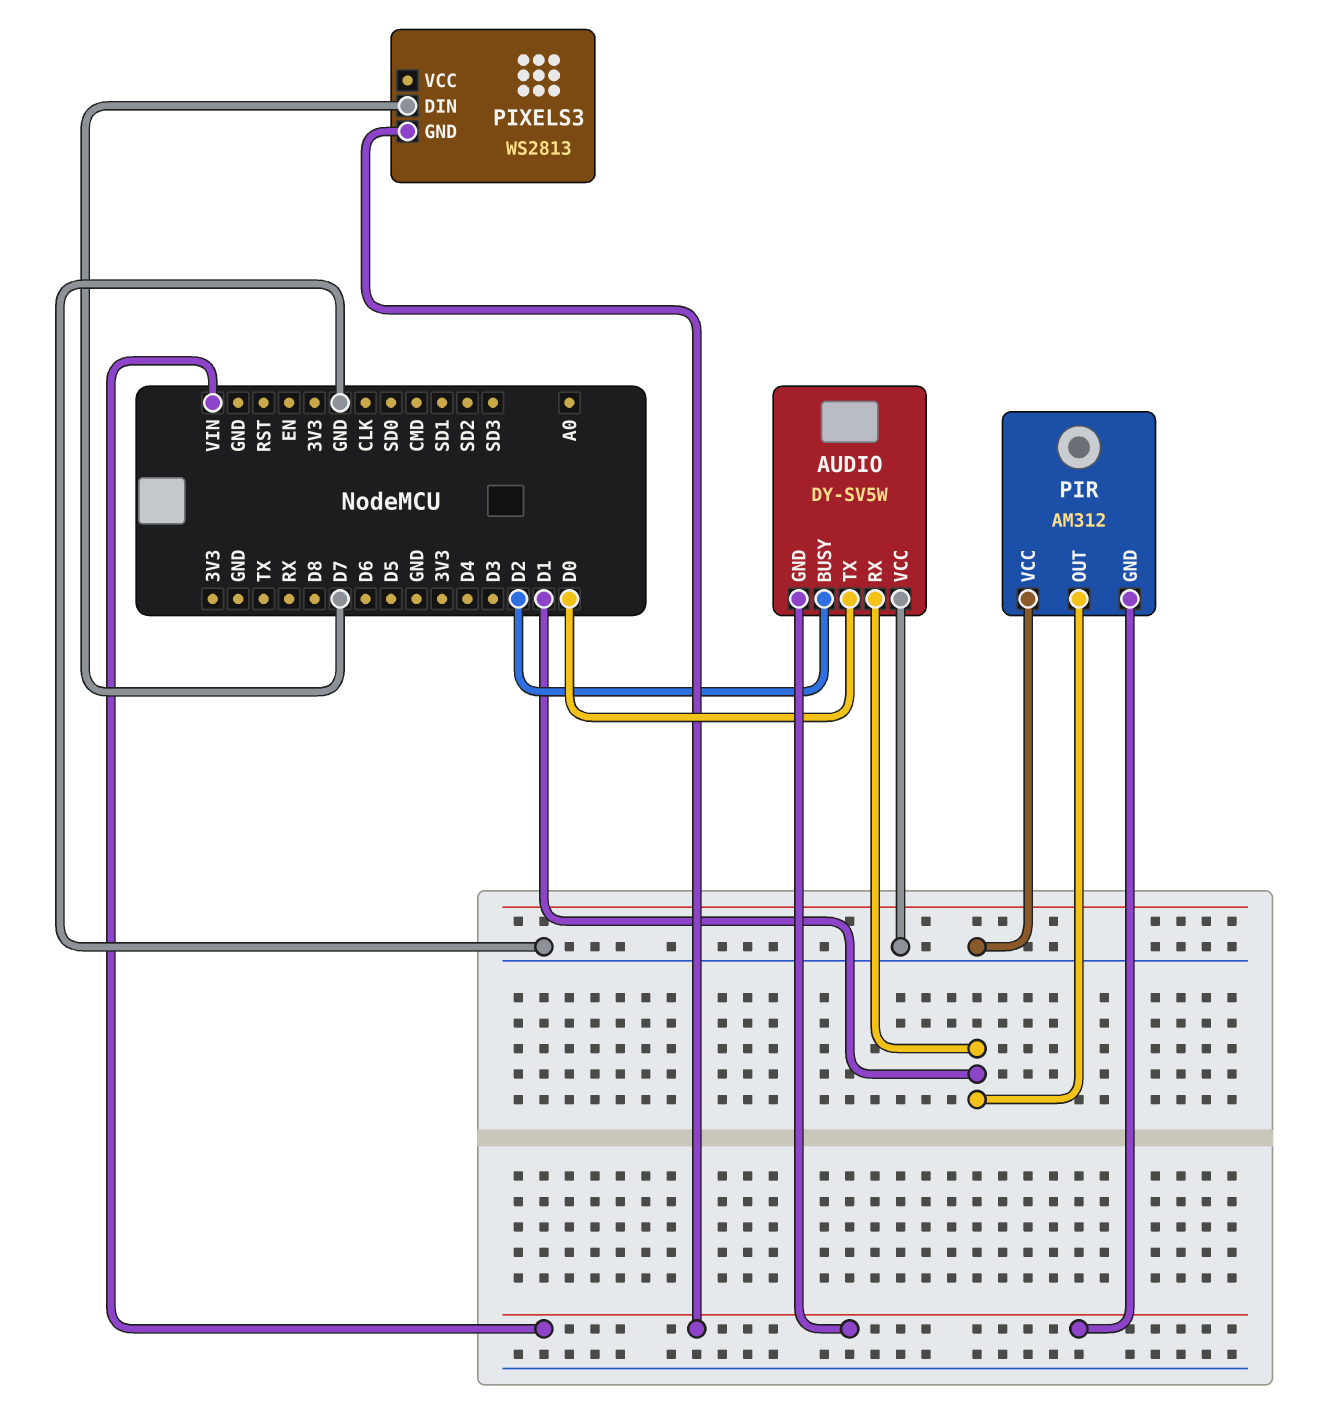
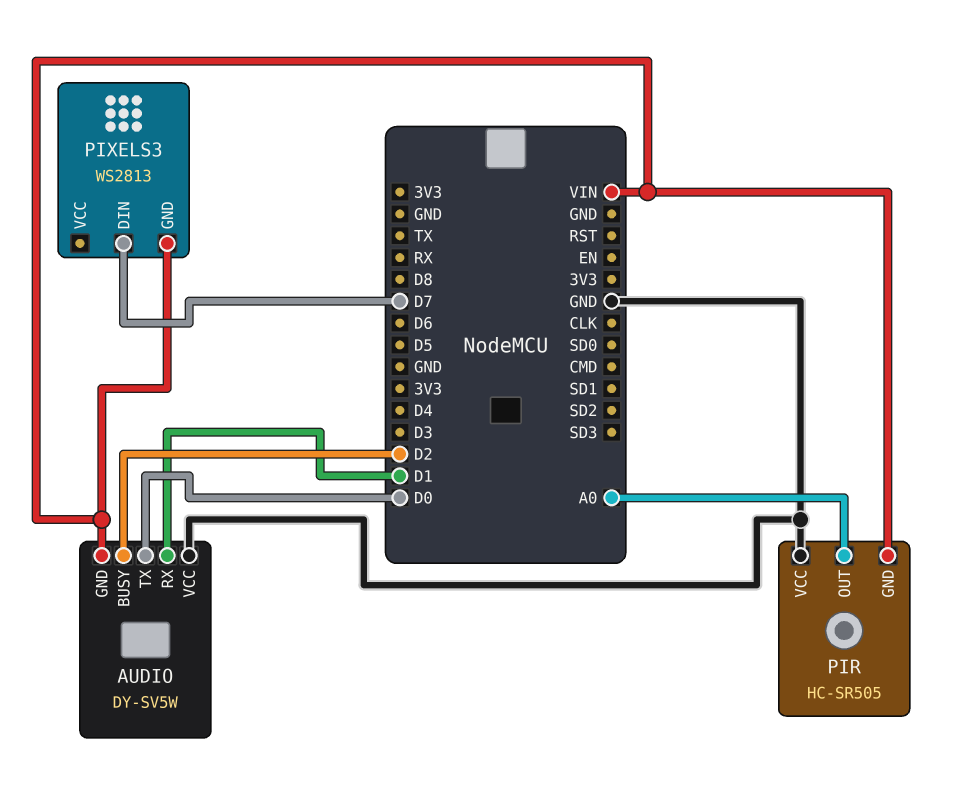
PIR: AM312 -> HC-SR505
PIR pin OUT: D1 -> A0

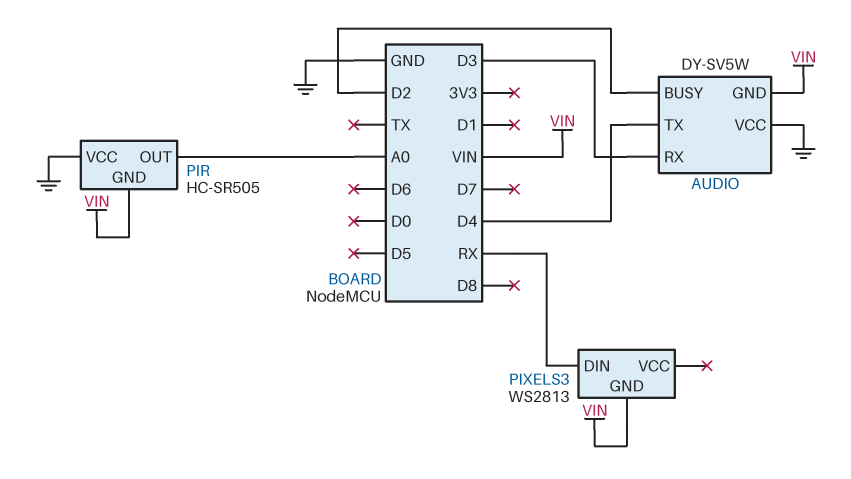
AUDIO pin RX: D1 -> D3
AUDIO pin TX: D0 -> D4
PIXELS3 pin DIN: D7 -> RX

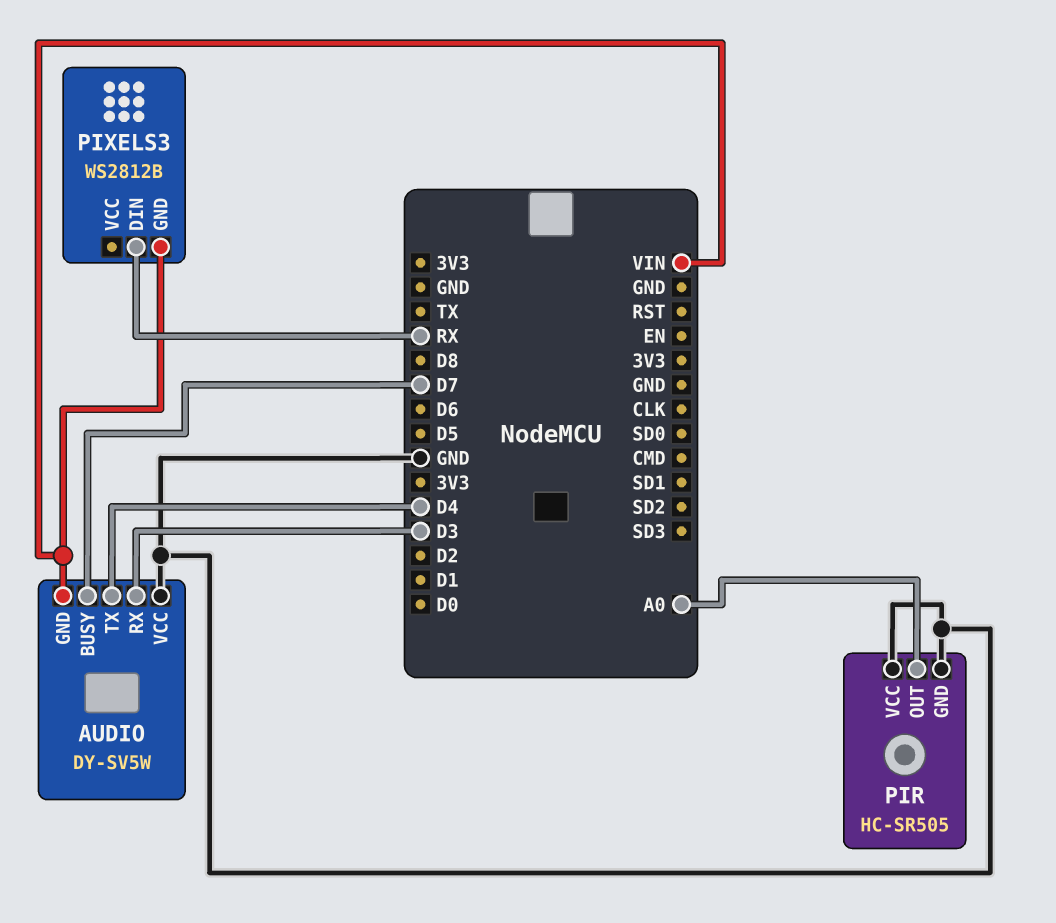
AUDIO pin BUSY: D2 -> D7
PIR pin GND: VIN -> GND
PIXELS3: WS2813 -> WS2812B

